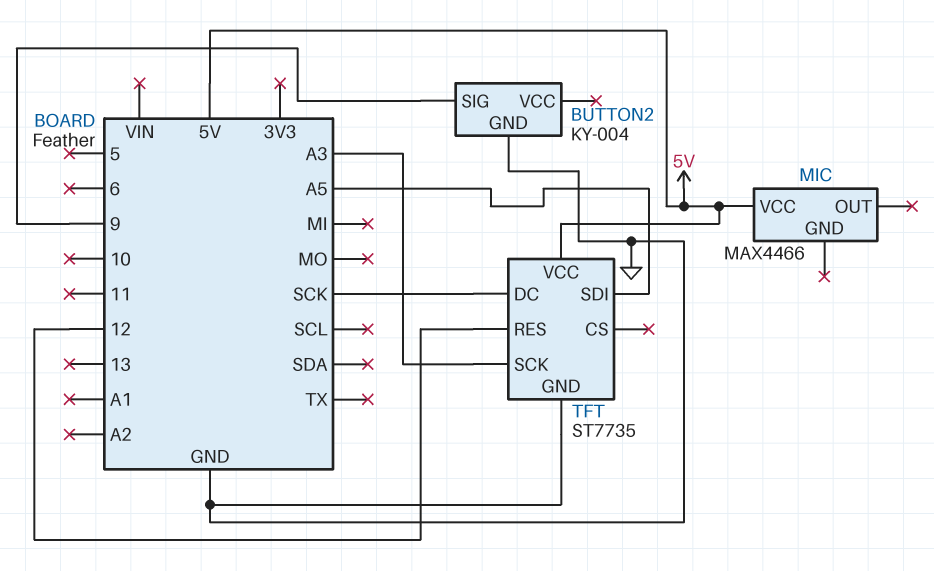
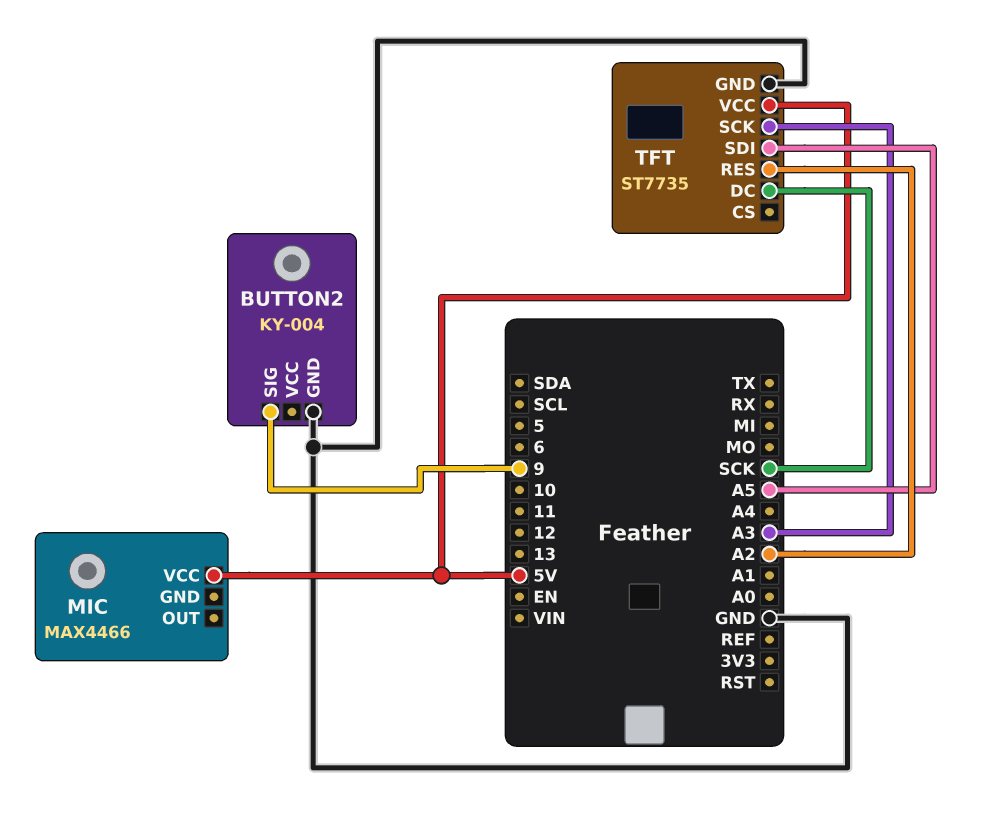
TFT pin RES: 12 -> A2

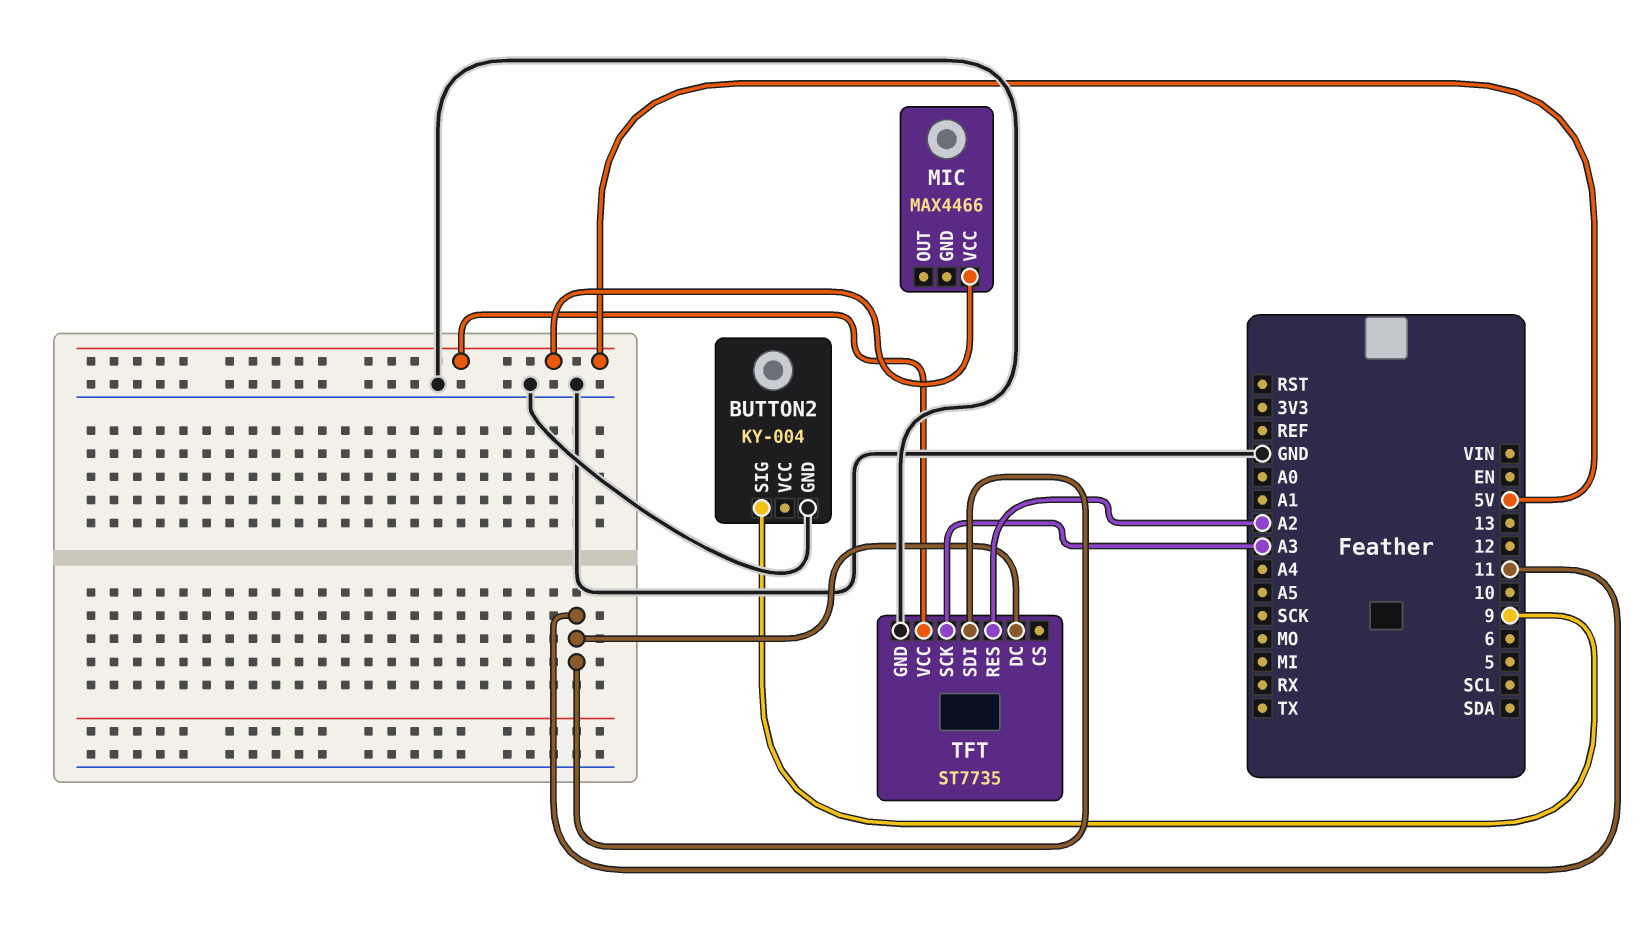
TFT pin DC: SCK -> 11
TFT pin SDI: A5 -> 11

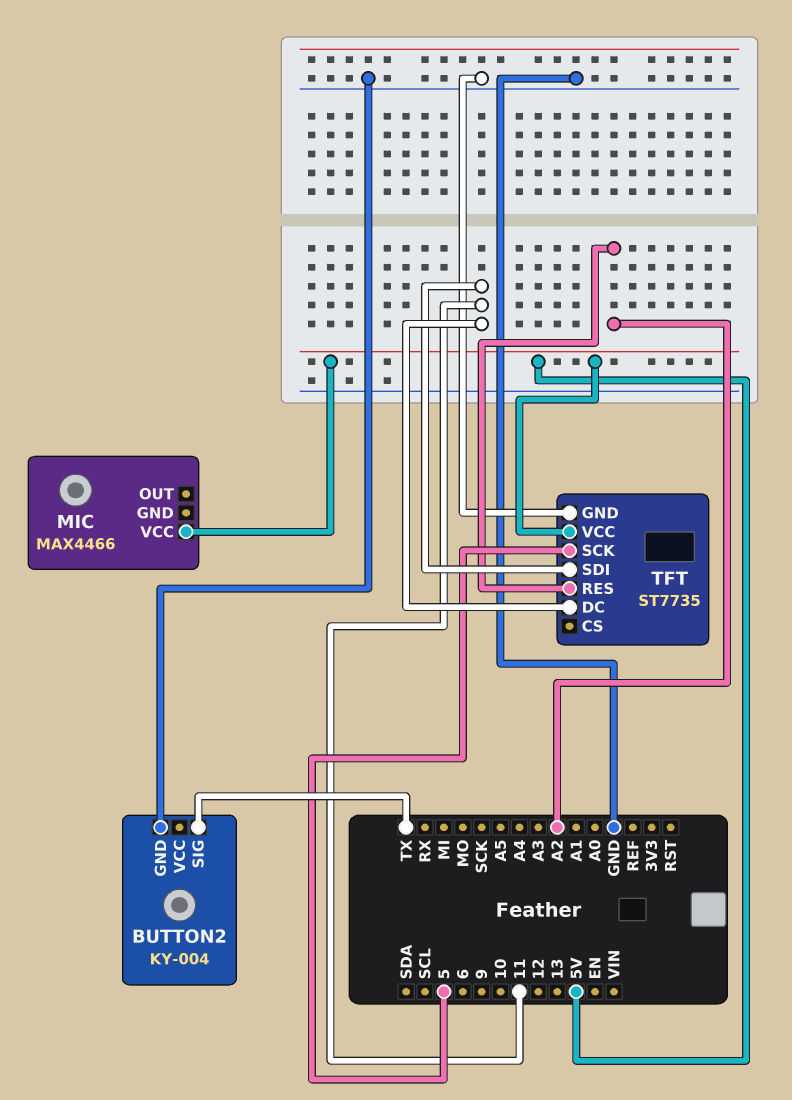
BUTTON2 pin SIG: 9 -> TX
TFT pin SCK: A3 -> 5

